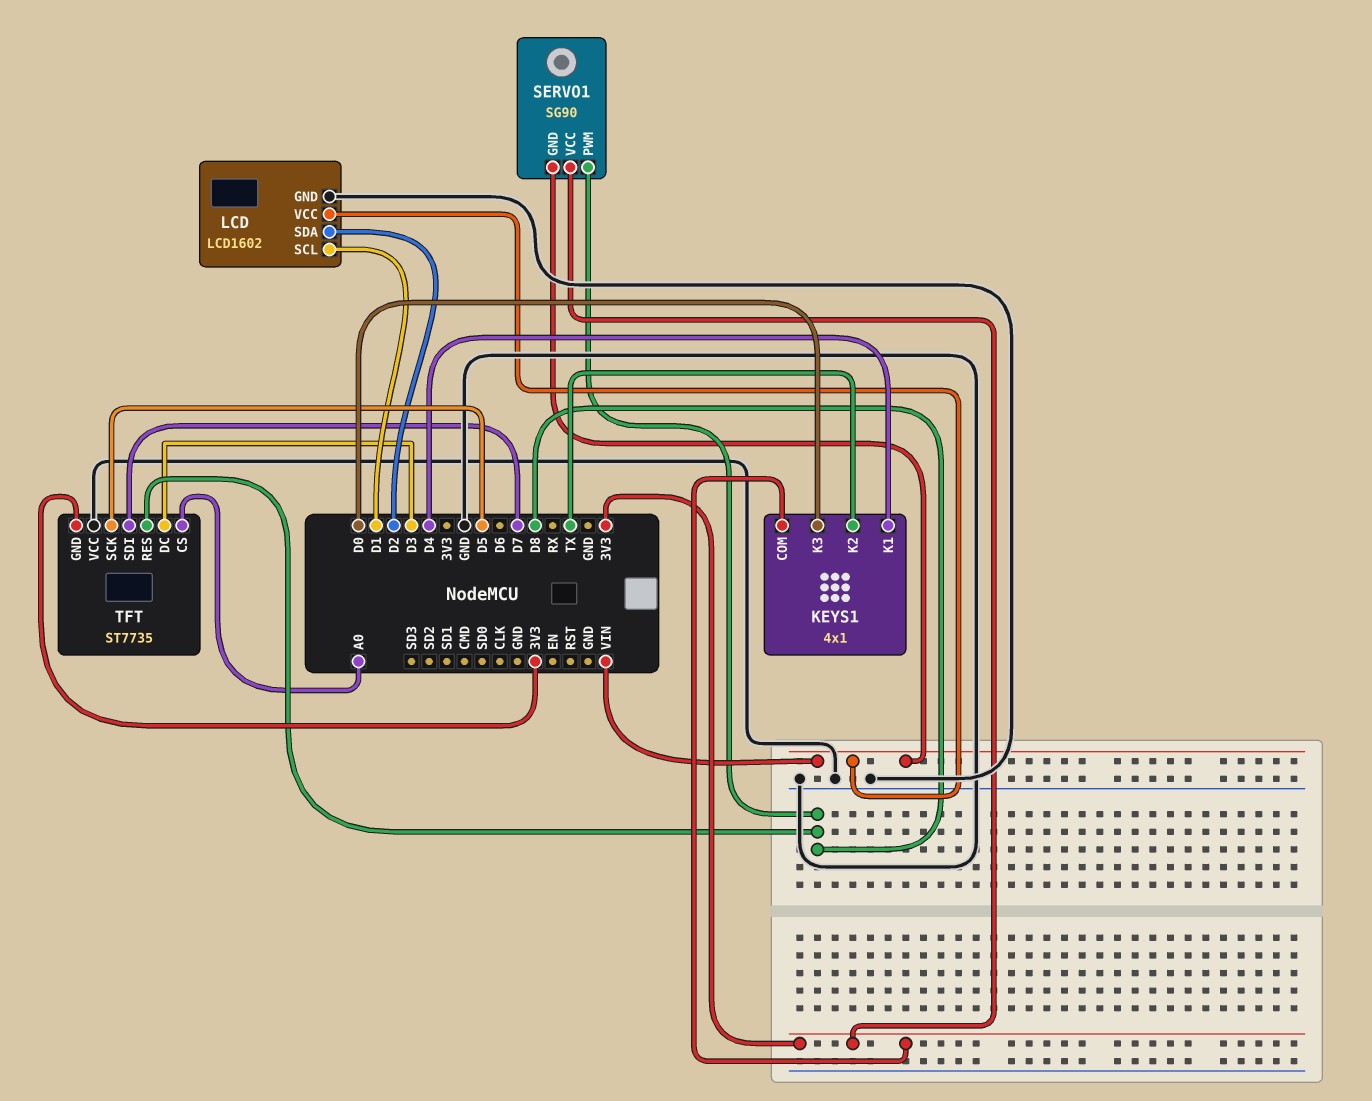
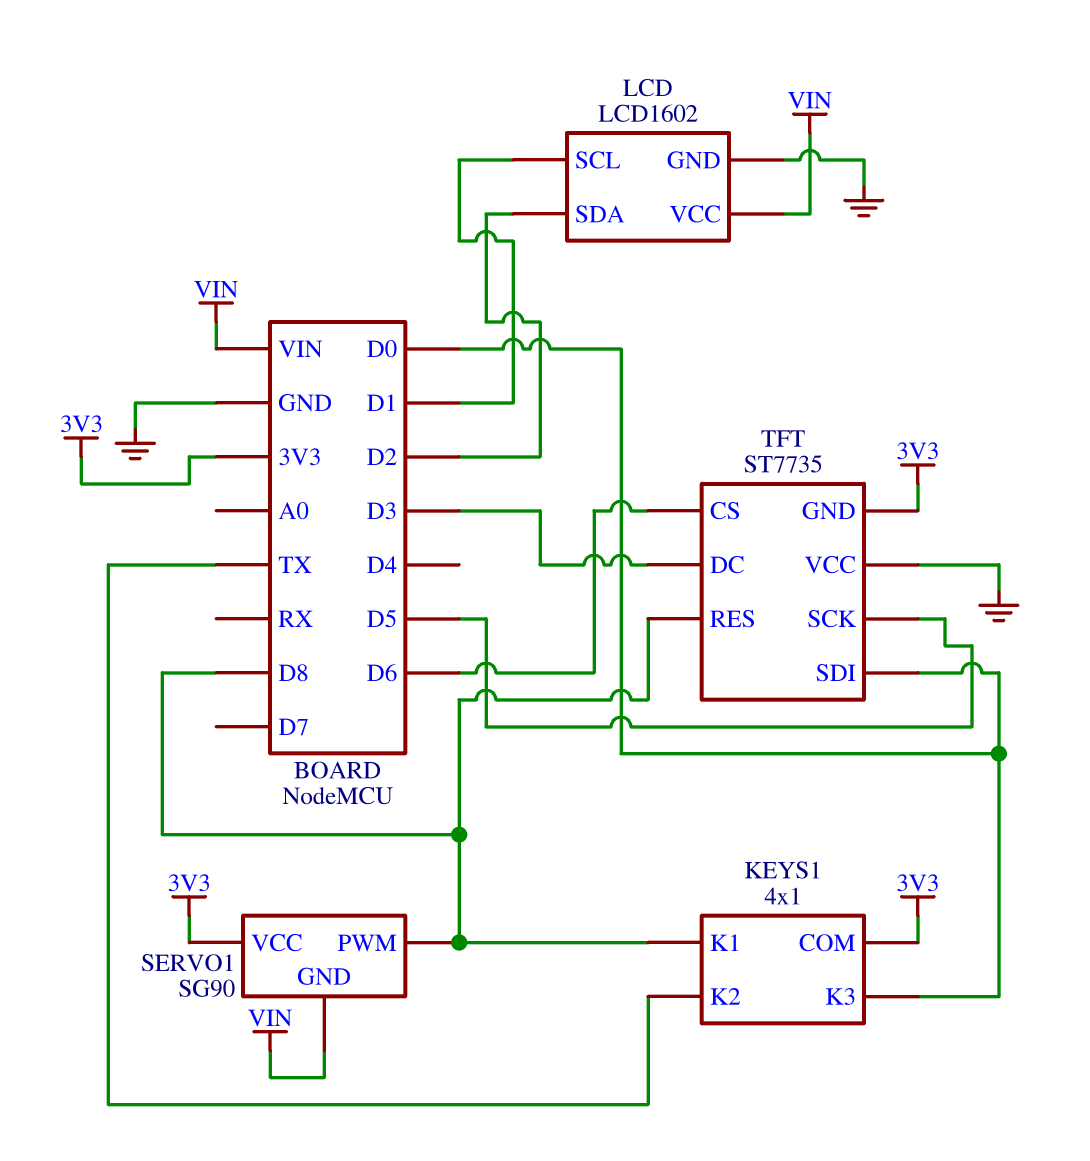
KEYS1 pin K1: D4 -> D8
TFT pin CS: A0 -> D6
TFT pin SDI: D7 -> D0

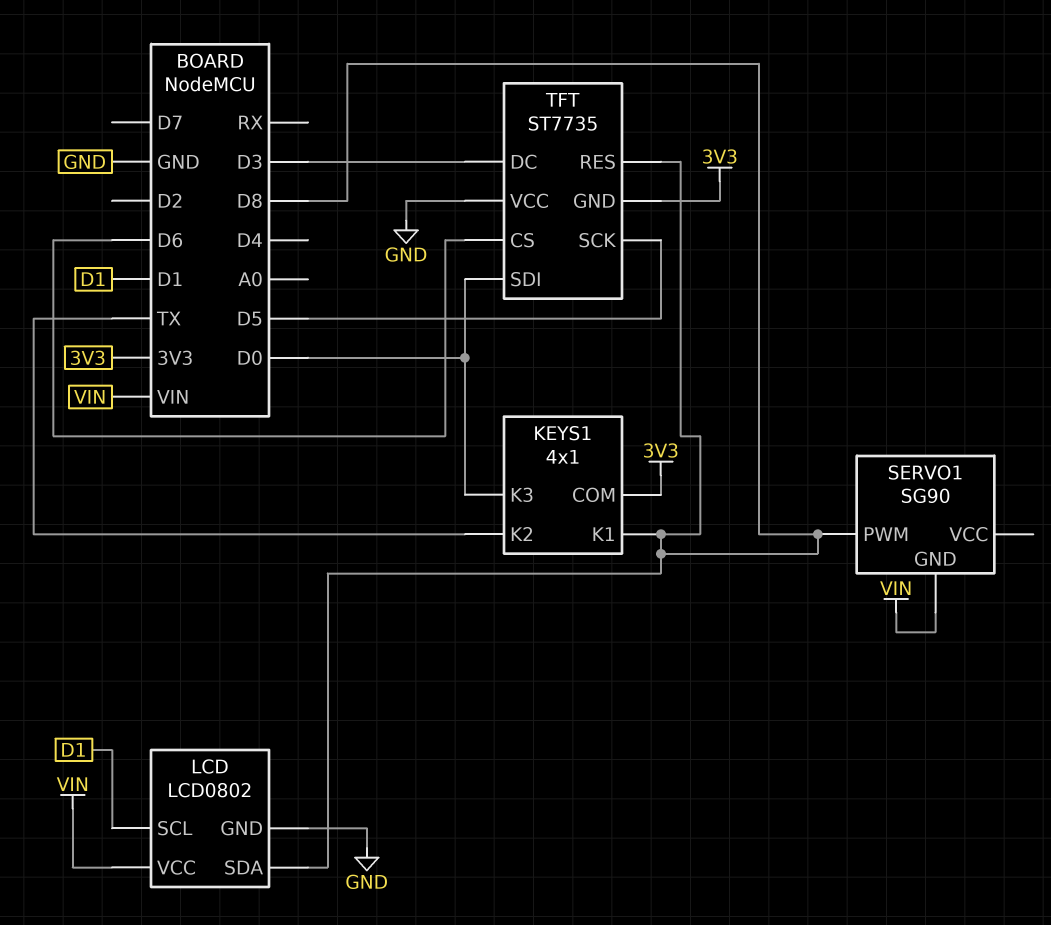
LCD: LCD1602 -> LCD0802
LCD pin SDA: D2 -> D8
SERVO1 pin VCC: 3V3 -> none

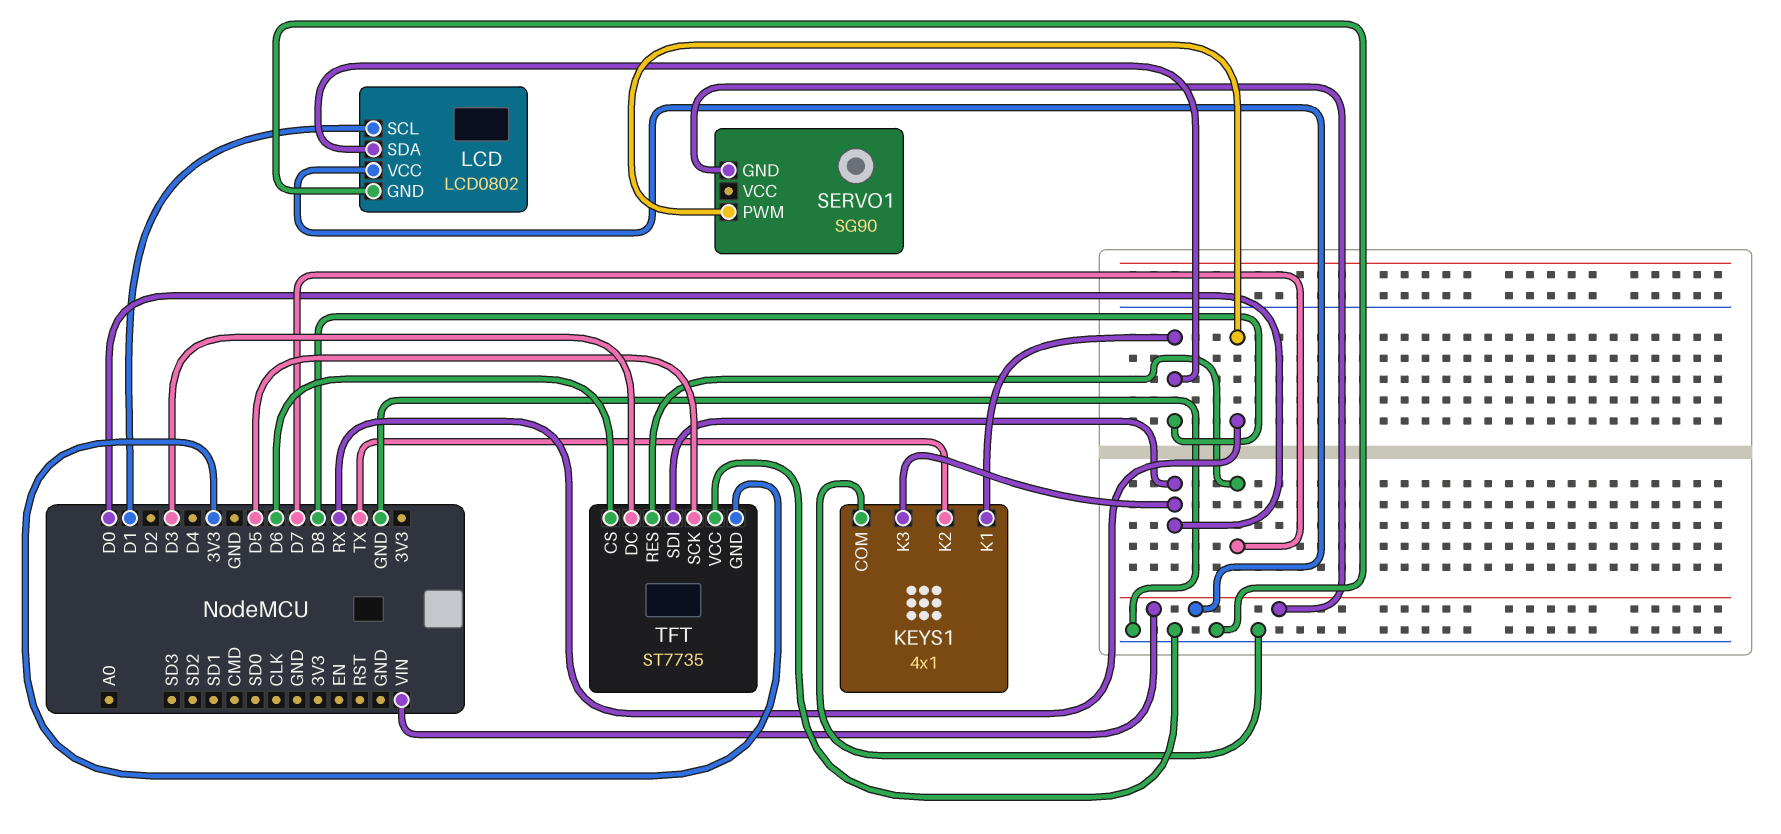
KEYS1 pin COM: 3V3 -> GND
SERVO1 pin PWM: D8 -> RX
TFT pin RES: D8 -> D7

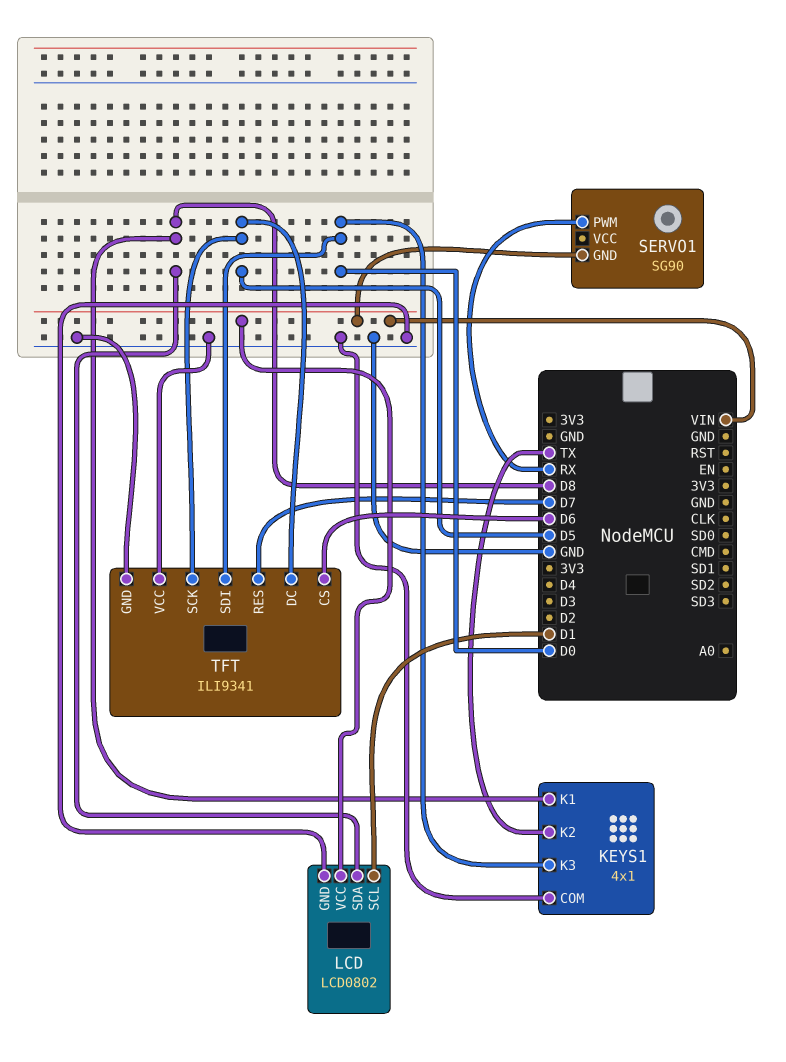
TFT: ST7735 -> ILI9341
TFT pin DC: D3 -> D5
TFT pin GND: 3V3 -> GND

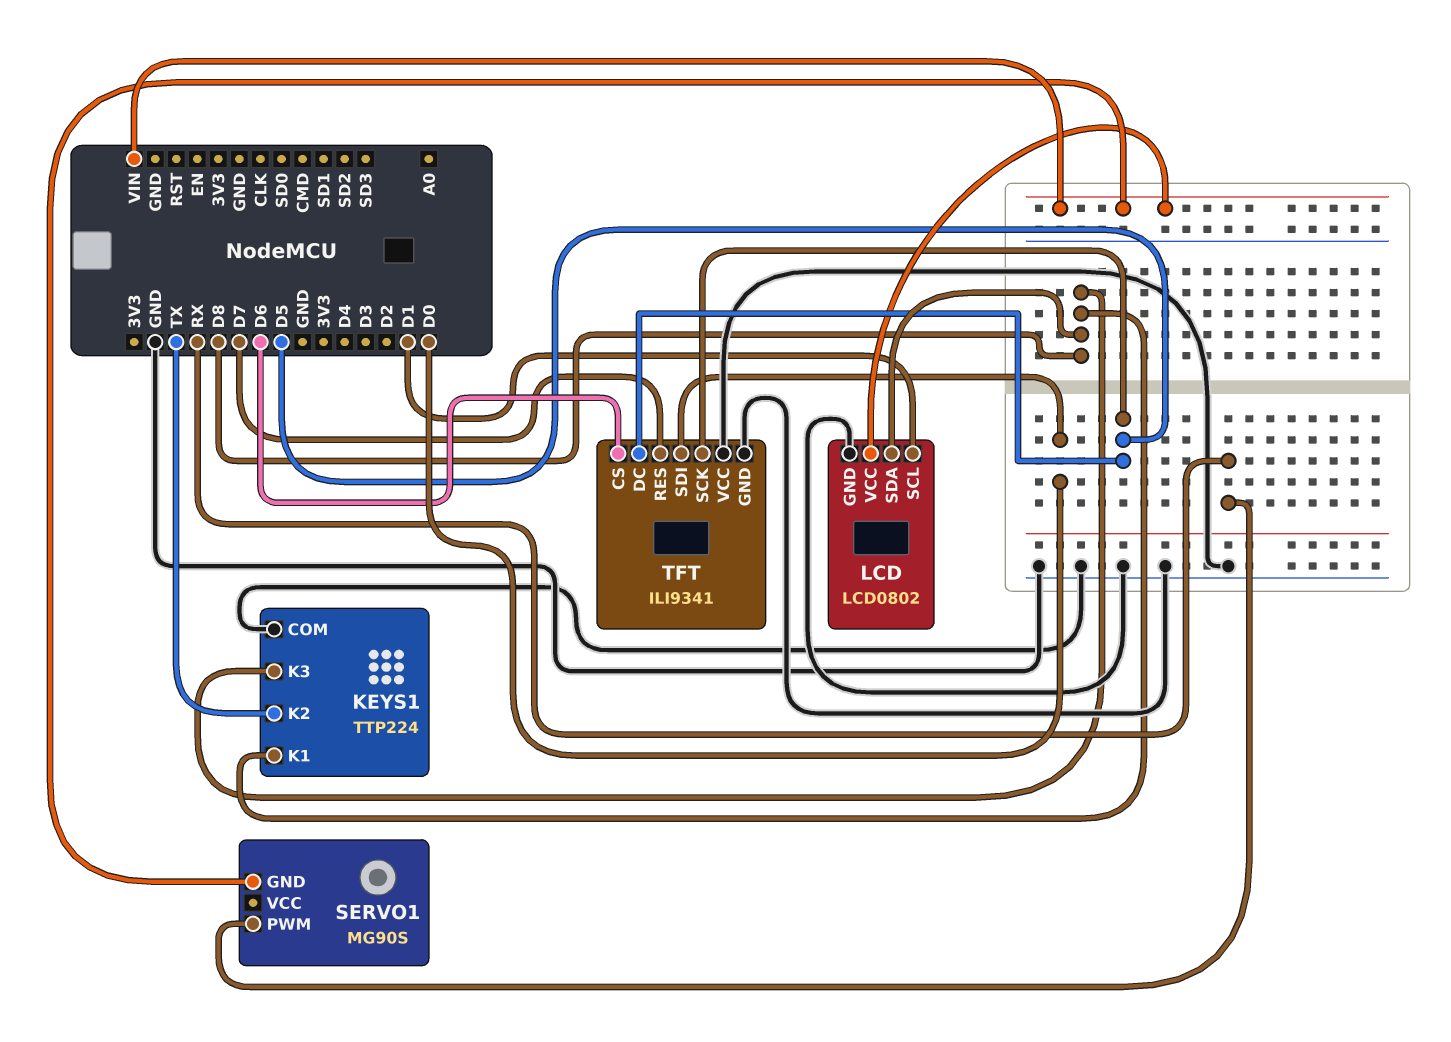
KEYS1: 4x1 -> TTP224
KEYS1 pin K3: D0 -> D8
SERVO1: SG90 -> MG90S

